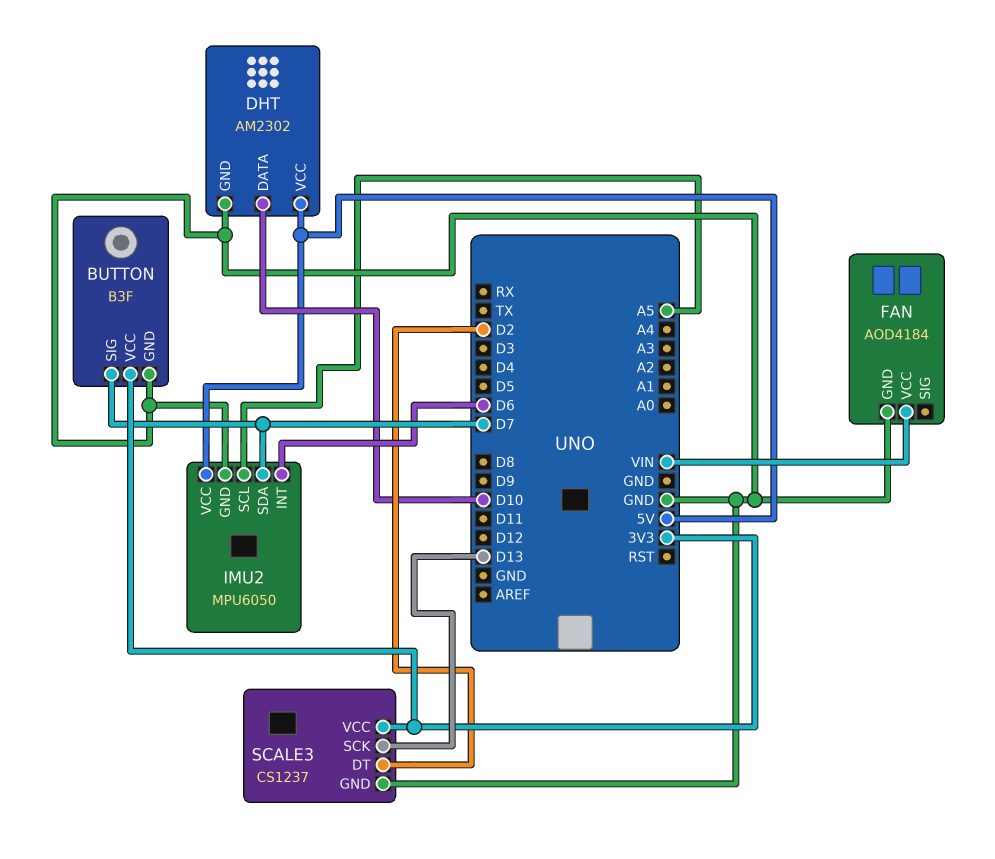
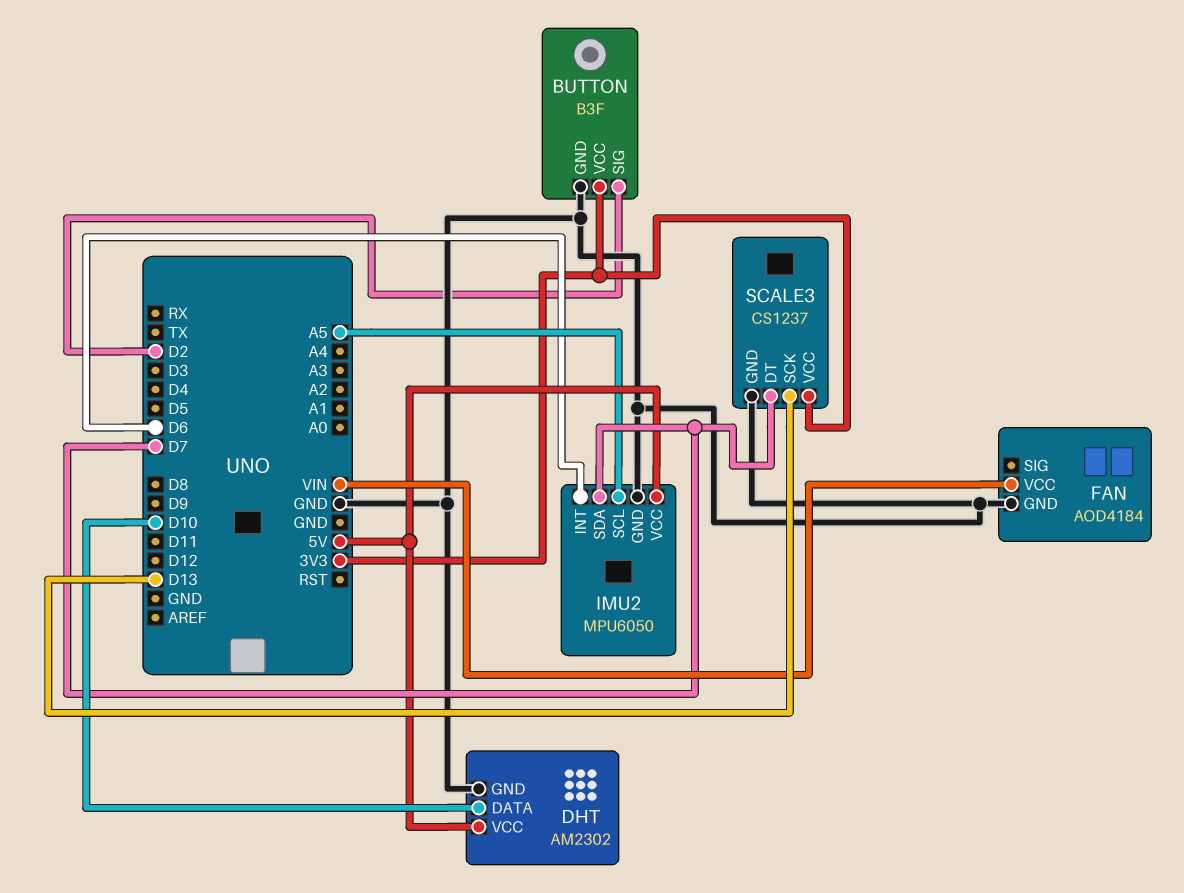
BUTTON pin SIG: D7 -> D2
SCALE3 pin DT: D2 -> D7

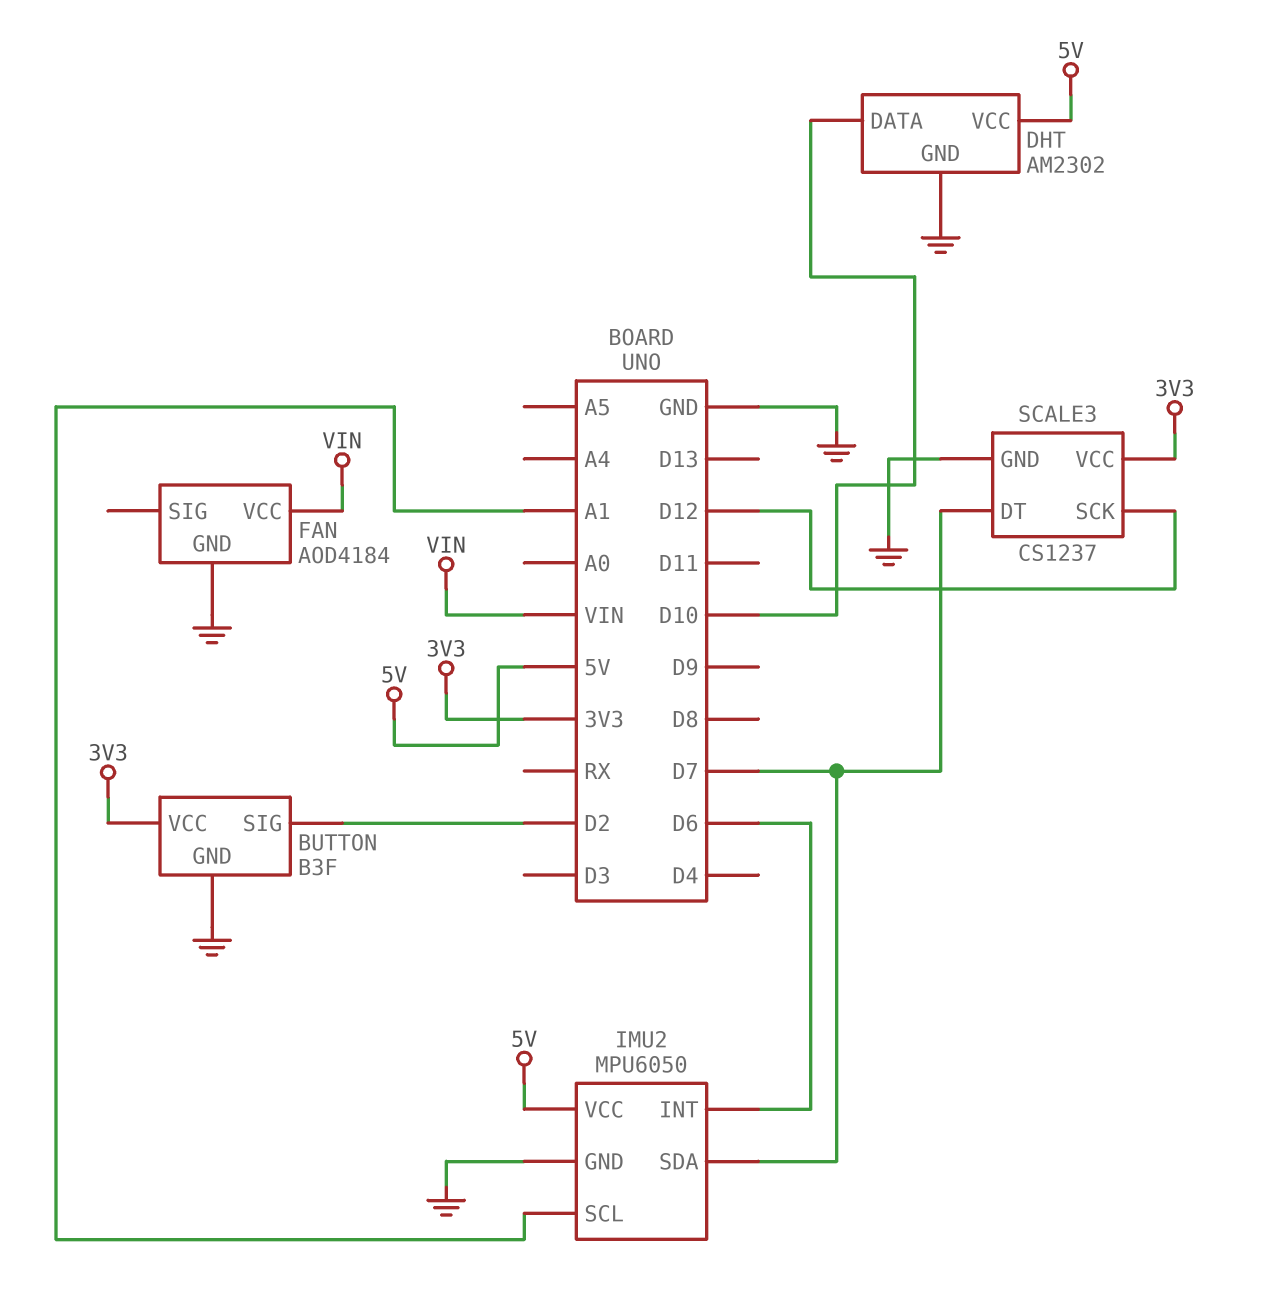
IMU2 pin SCL: A5 -> A1
SCALE3 pin SCK: D13 -> D12

